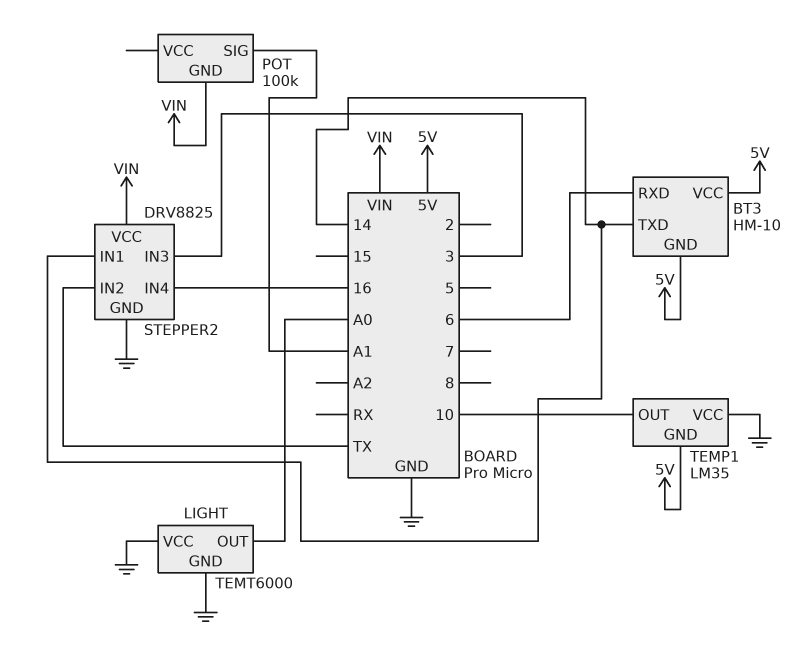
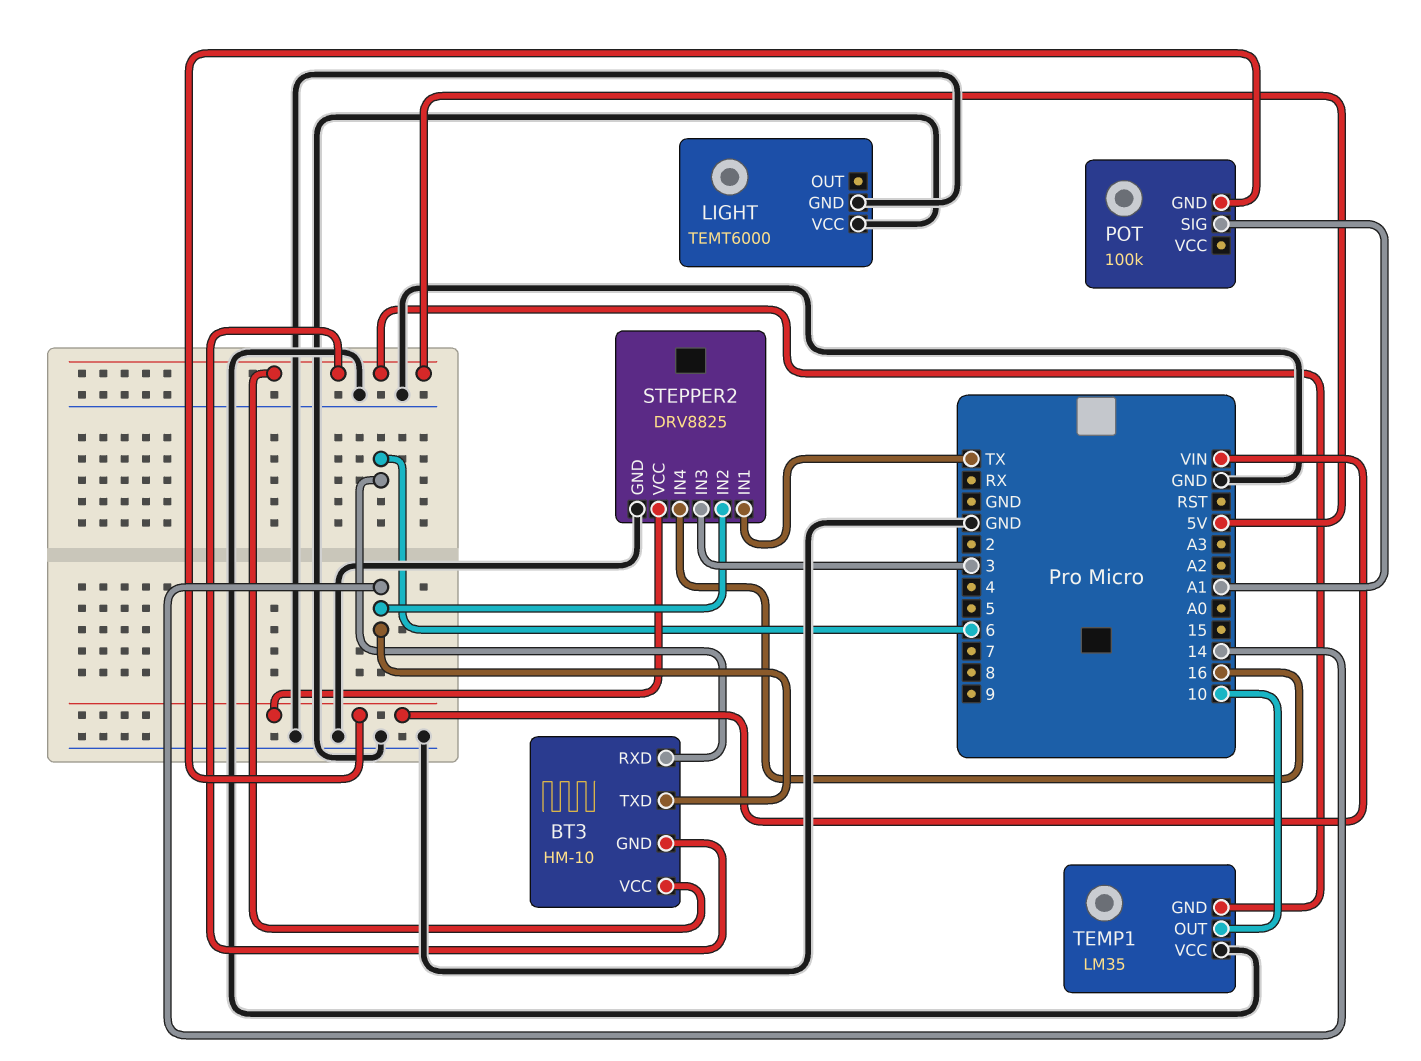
LIGHT pin OUT: A0 -> none
STEPPER2 pin IN1: 14 -> TX
STEPPER2 pin IN2: TX -> 14

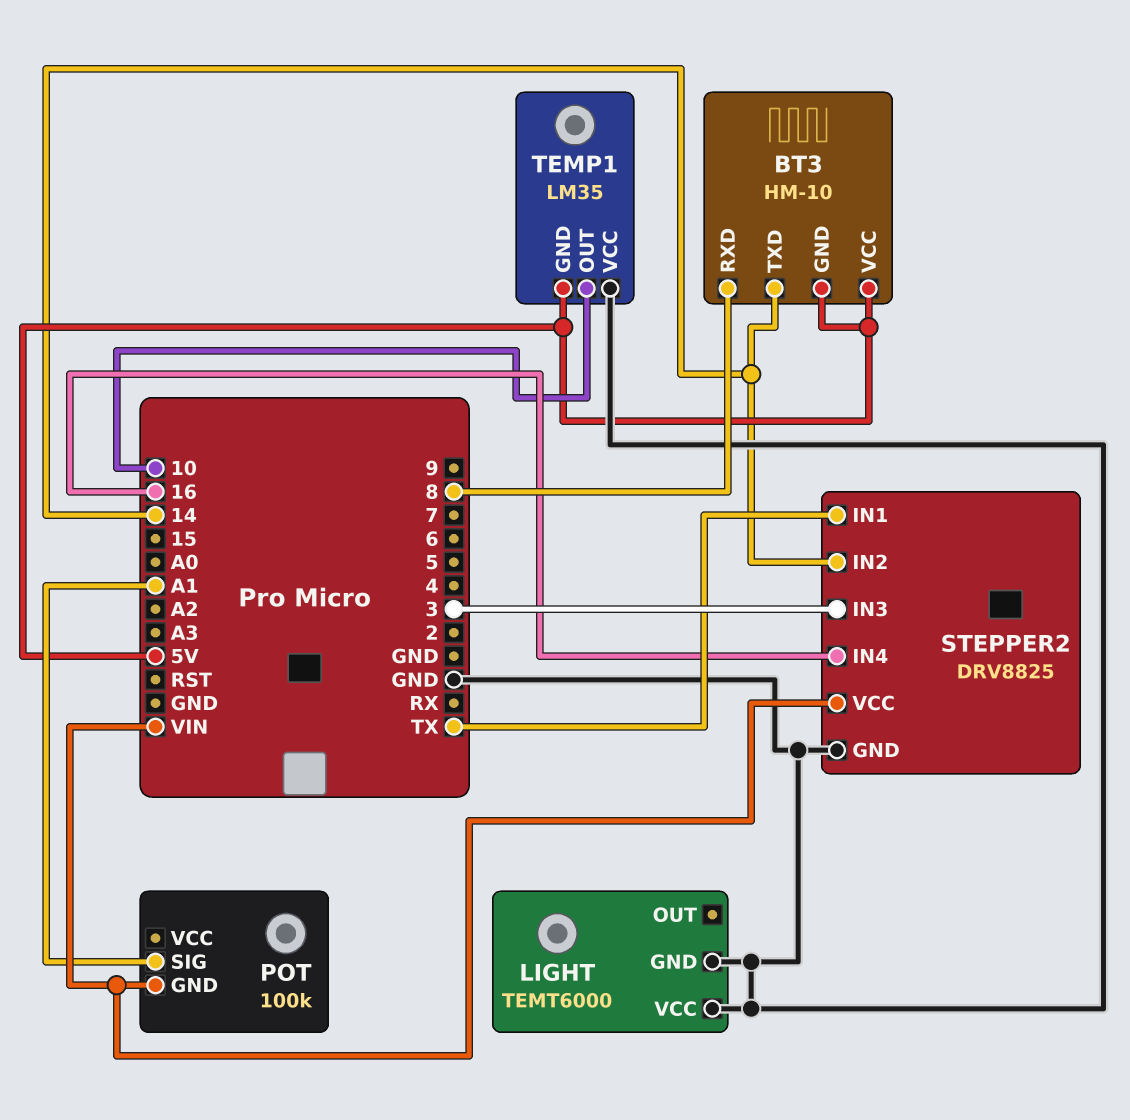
BT3 pin RXD: 6 -> 8

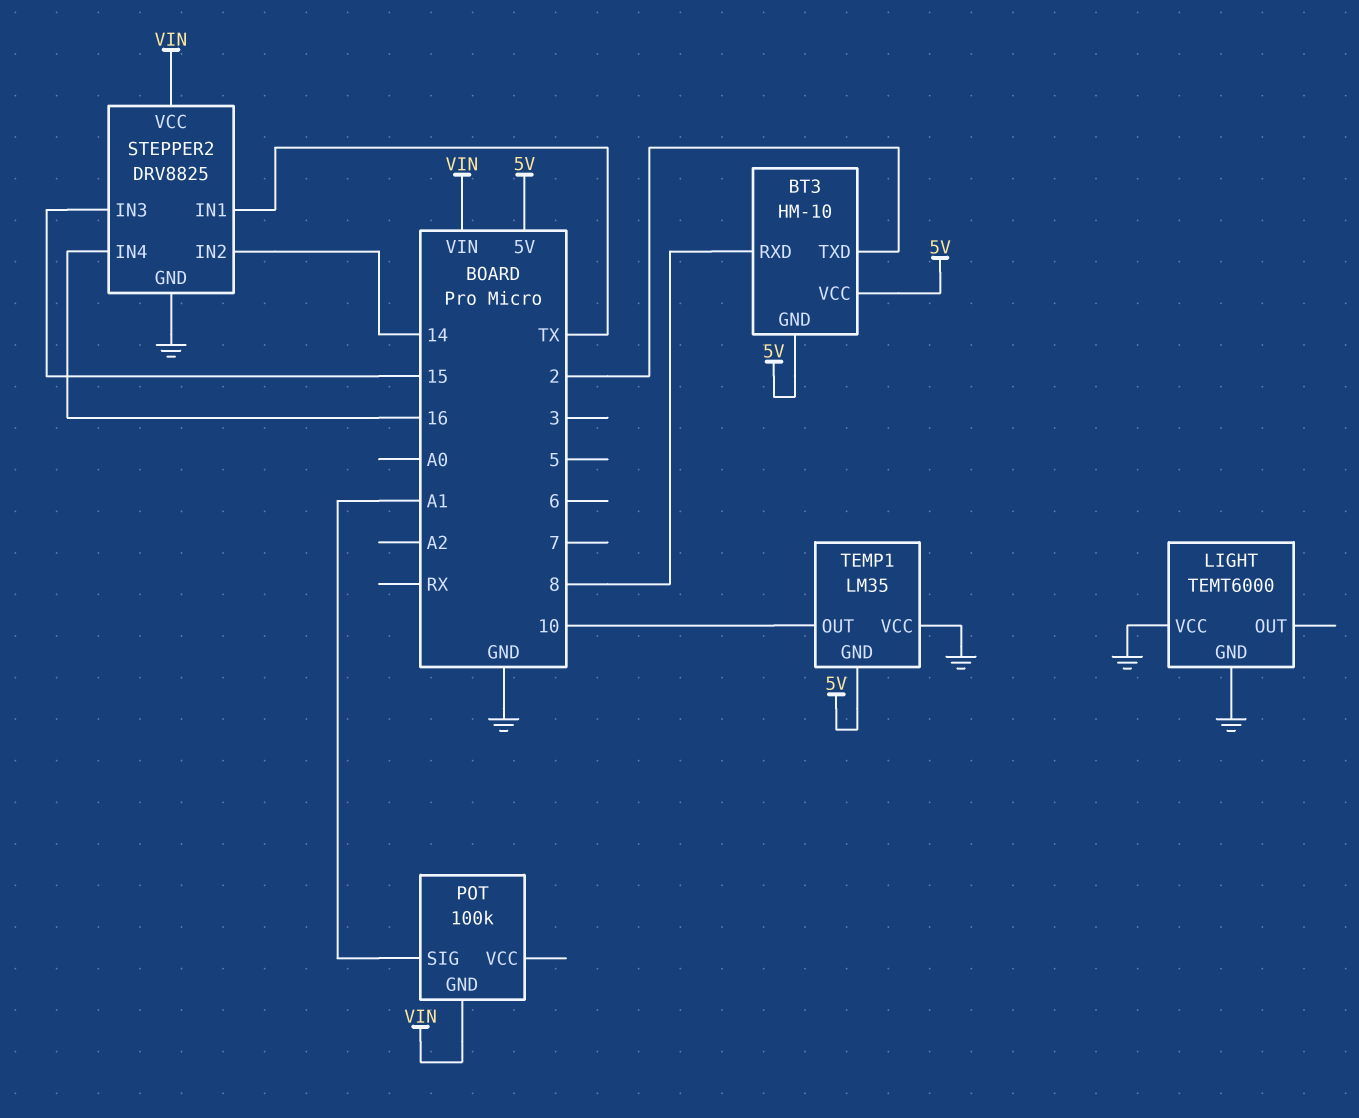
BT3 pin TXD: 14 -> 2
STEPPER2 pin IN3: 3 -> 15

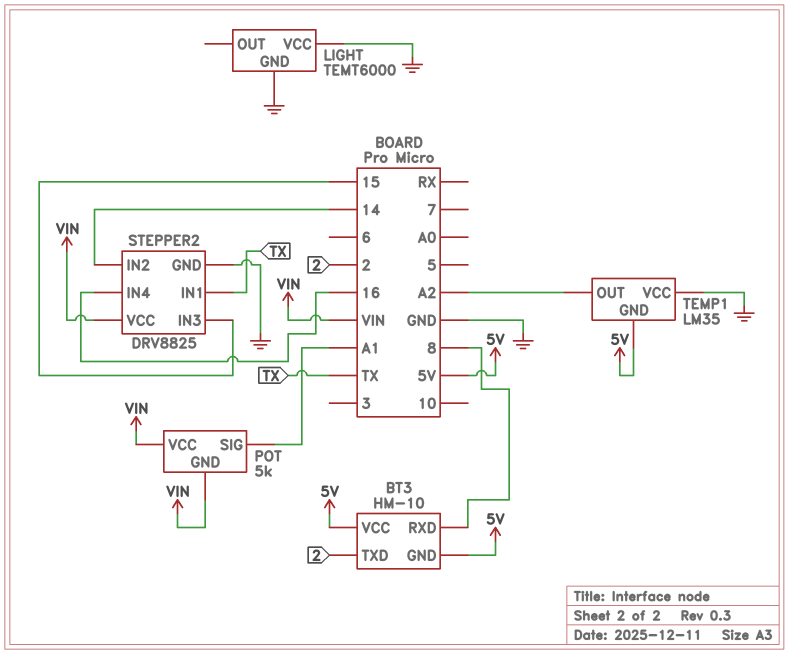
POT: 100k -> 5k
POT pin VCC: none -> VIN
TEMP1 pin OUT: 10 -> A2

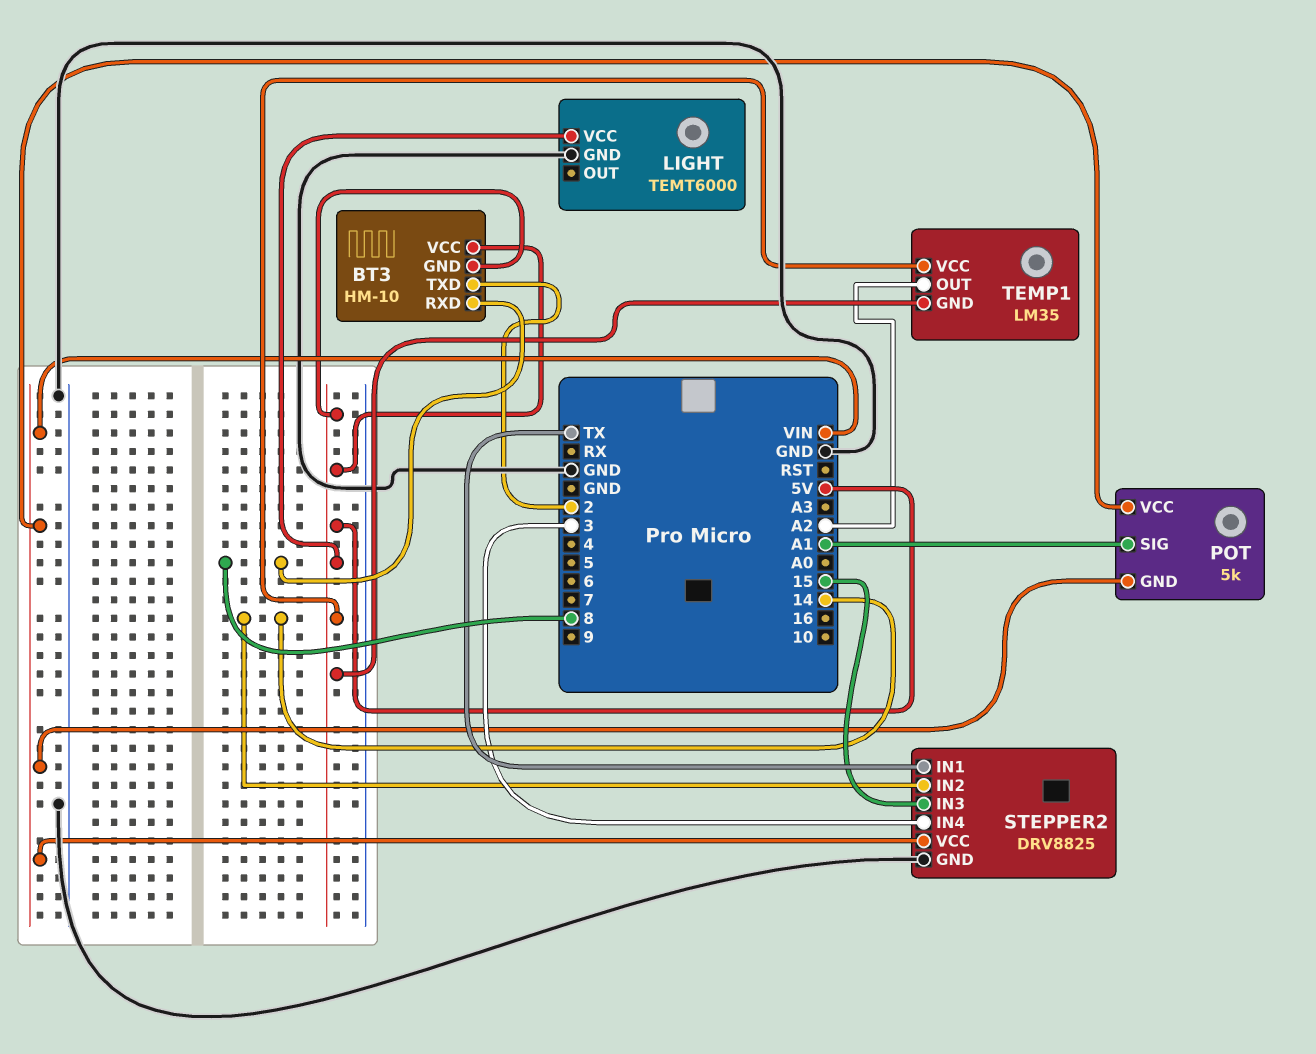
LIGHT pin VCC: GND -> 5V
STEPPER2 pin IN4: 16 -> 3
TEMP1 pin VCC: GND -> 5V

